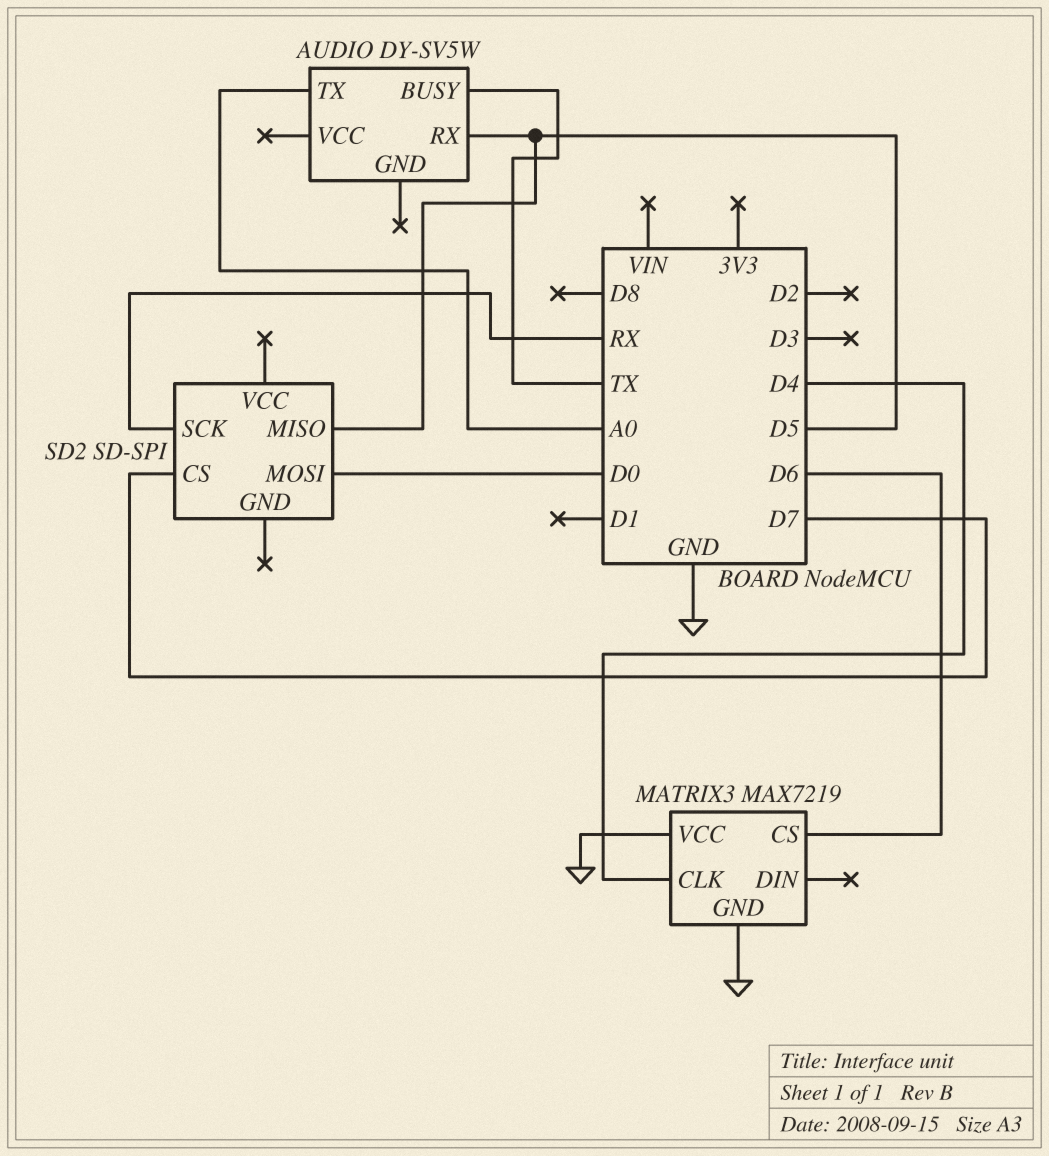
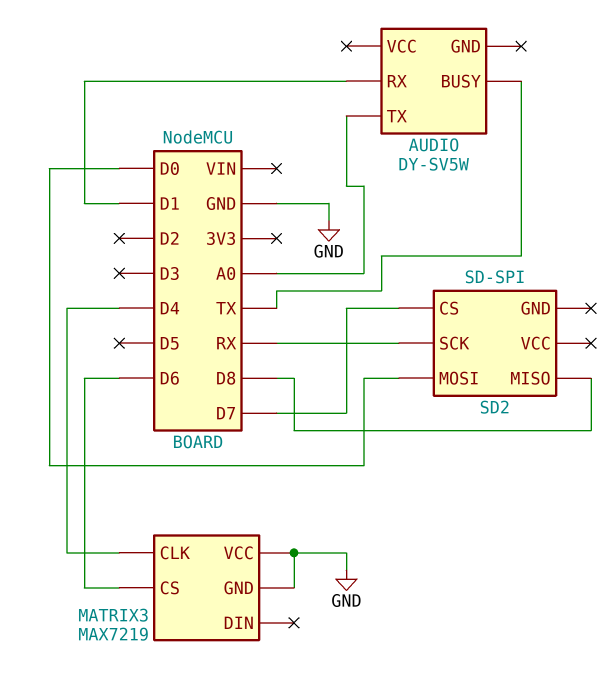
AUDIO pin RX: D5 -> D1
SD2 pin MISO: D5 -> D8

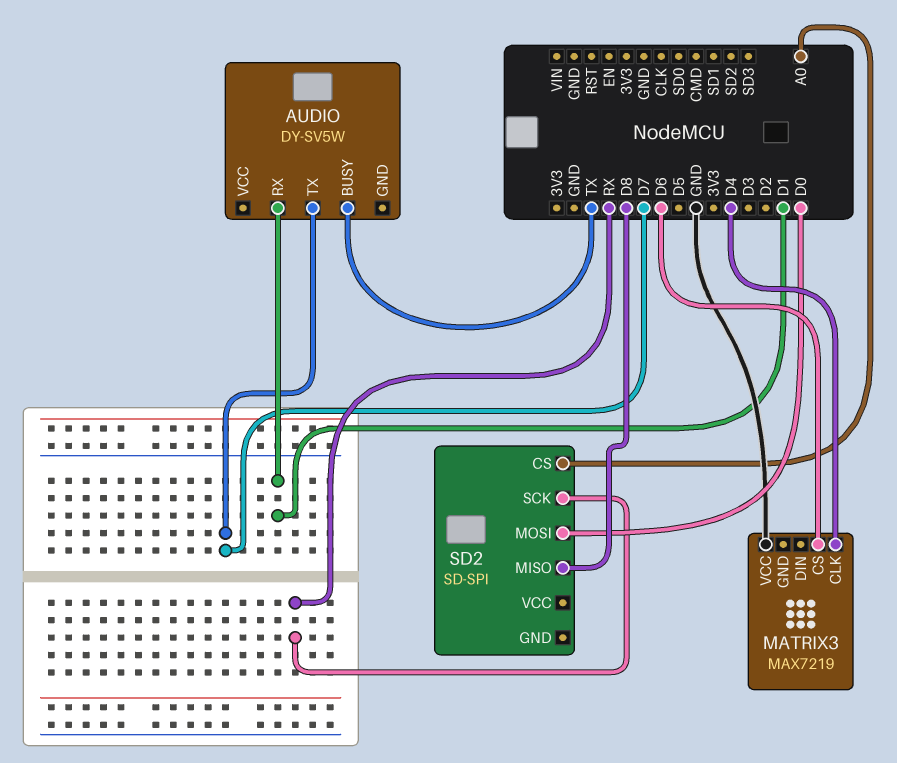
AUDIO pin TX: A0 -> D7
MATRIX3 pin GND: GND -> none
SD2 pin CS: D7 -> A0

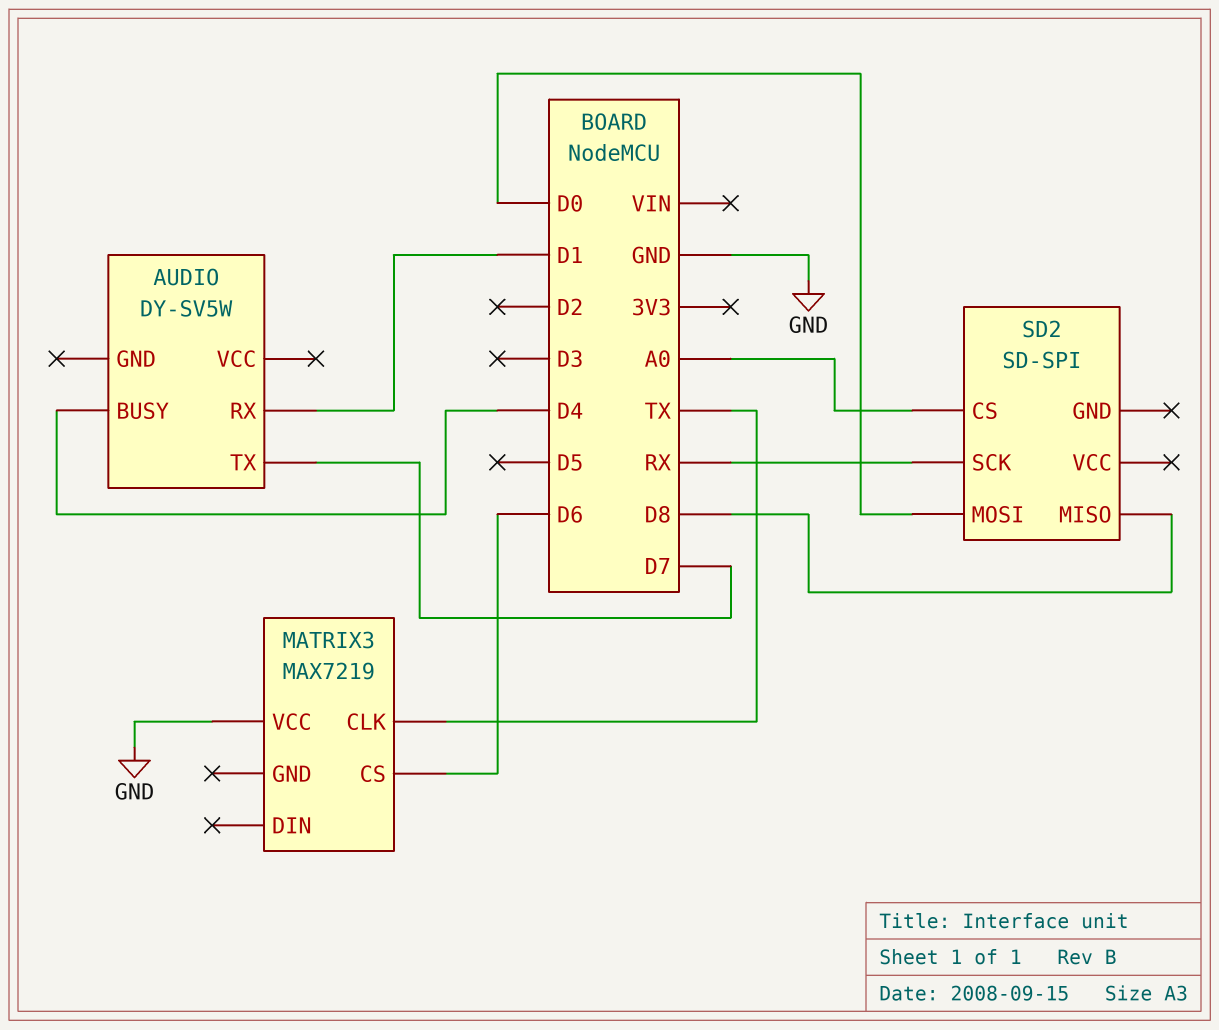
AUDIO pin BUSY: TX -> D4
MATRIX3 pin CLK: D4 -> TX

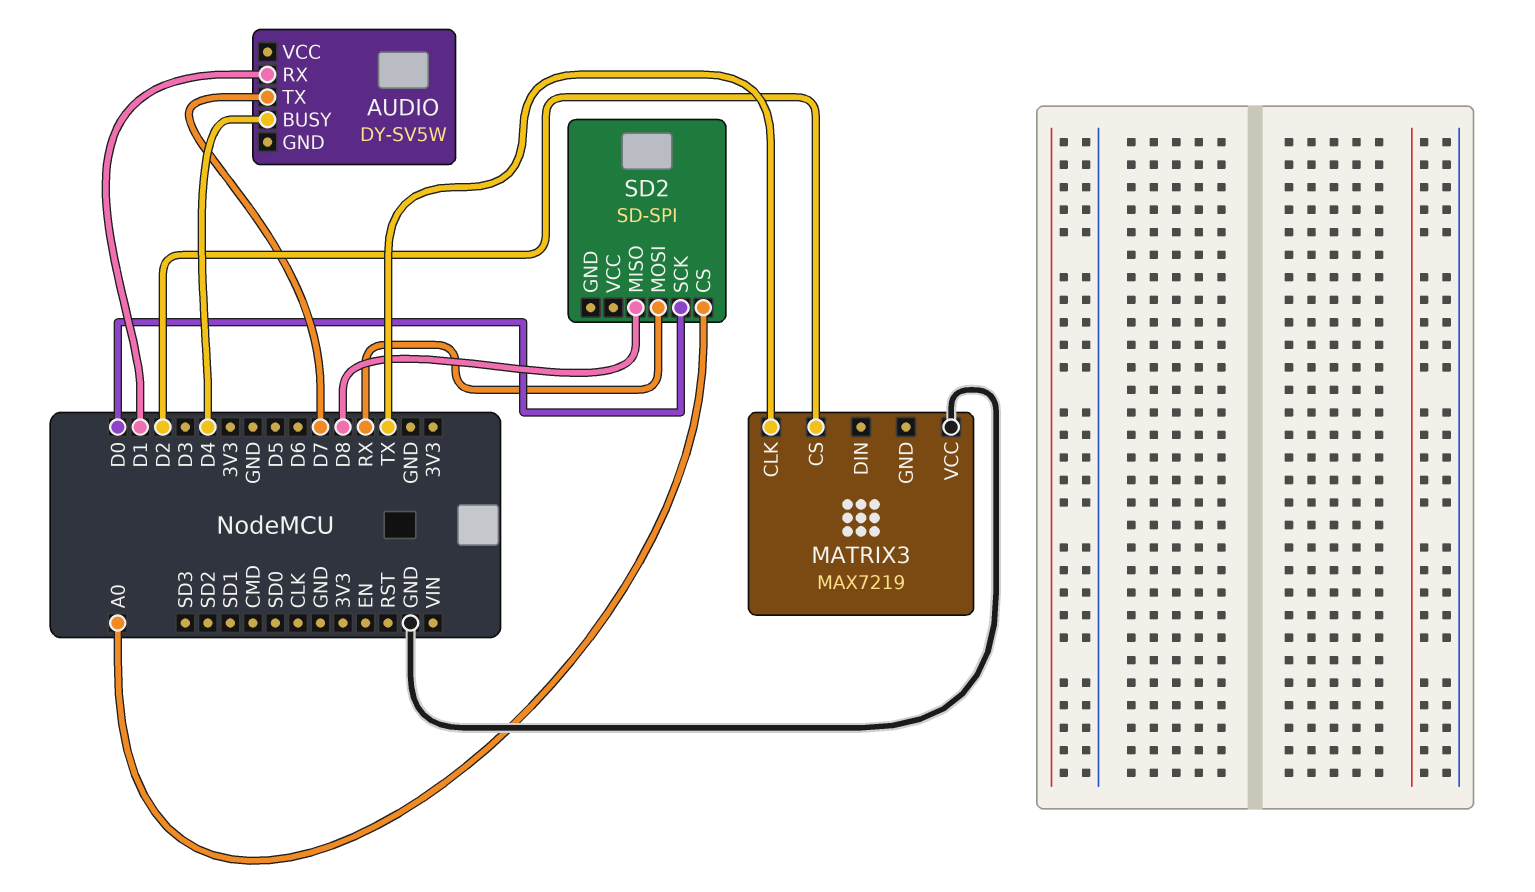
MATRIX3 pin CS: D6 -> D2
SD2 pin MOSI: D0 -> RX
SD2 pin SCK: RX -> D0

